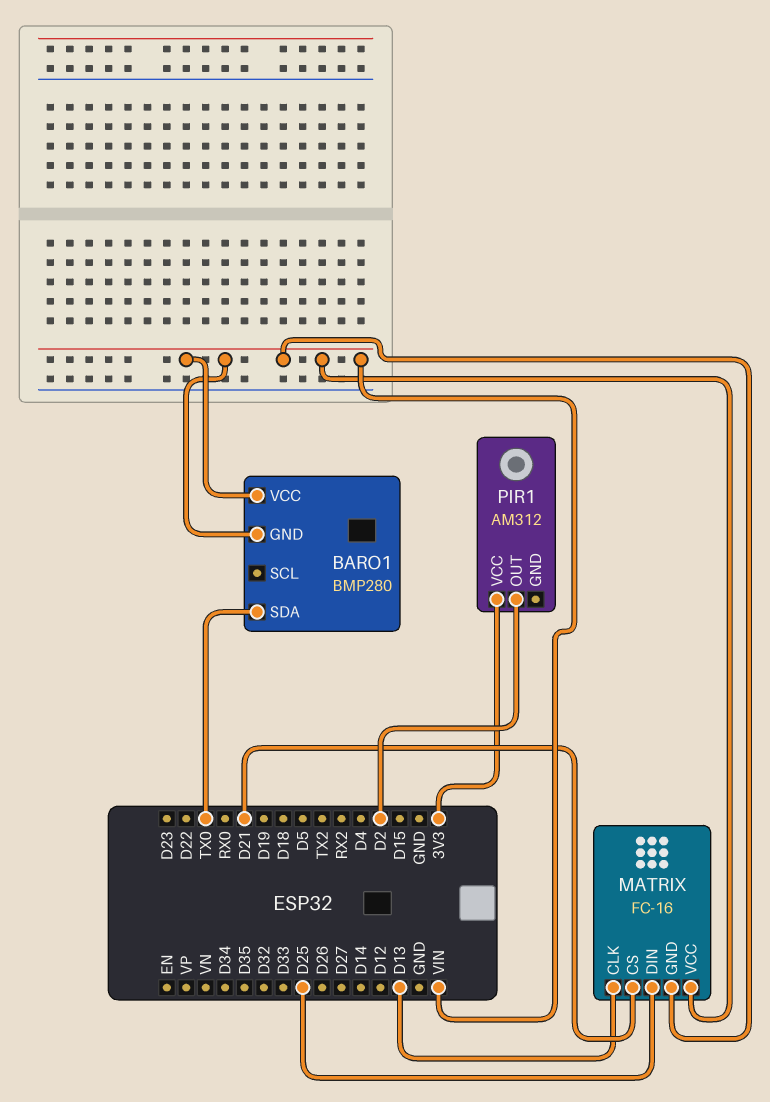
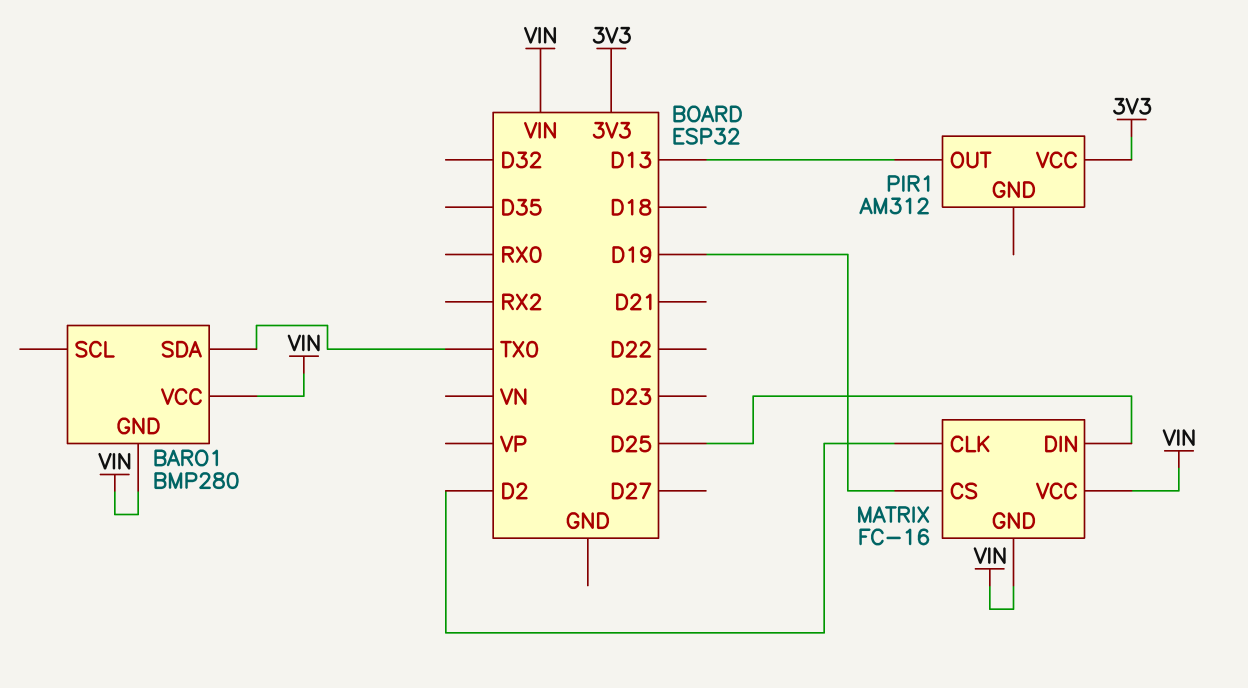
MATRIX pin CLK: D13 -> D2
MATRIX pin CS: D21 -> D19
PIR1 pin OUT: D2 -> D13

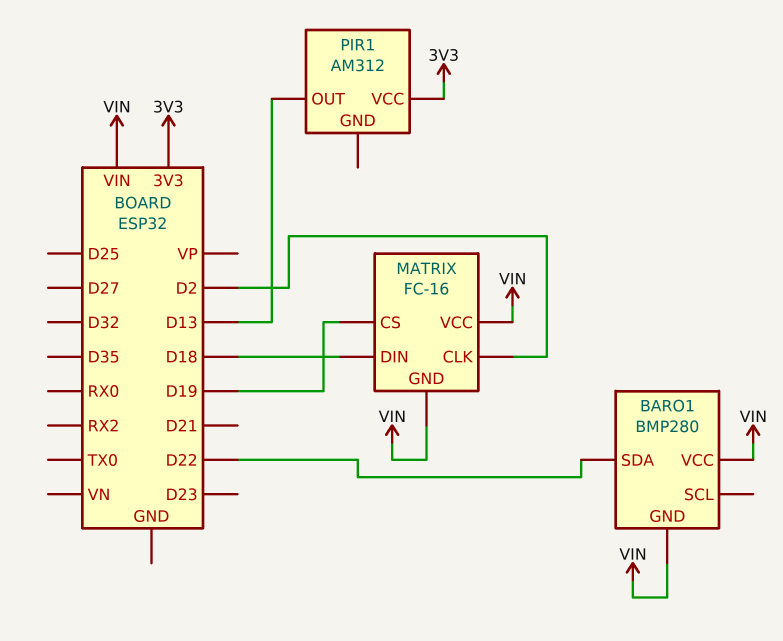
BARO1 pin SDA: TX0 -> D22
MATRIX pin DIN: D25 -> D18

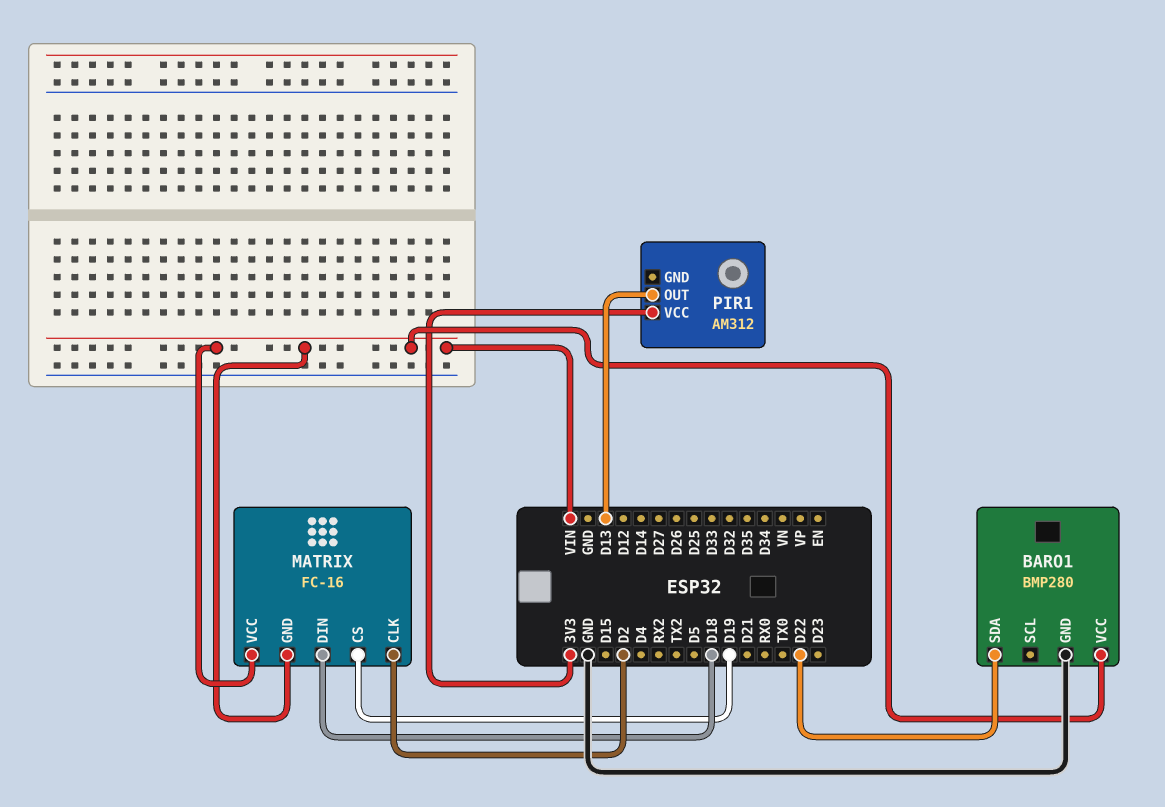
BARO1 pin GND: VIN -> GND

